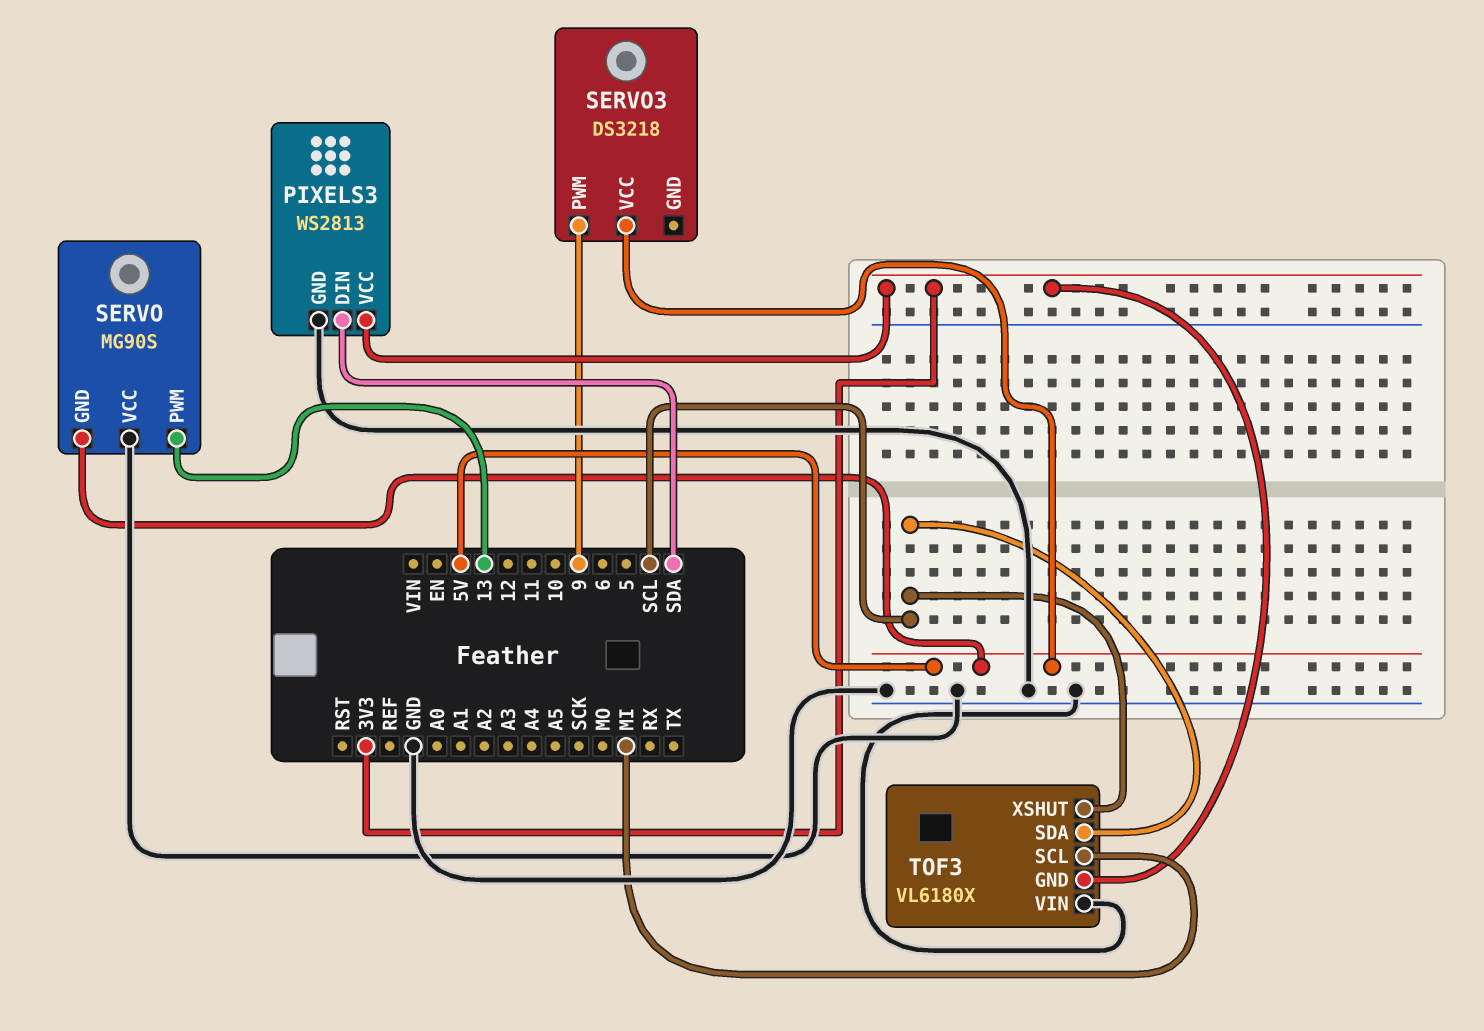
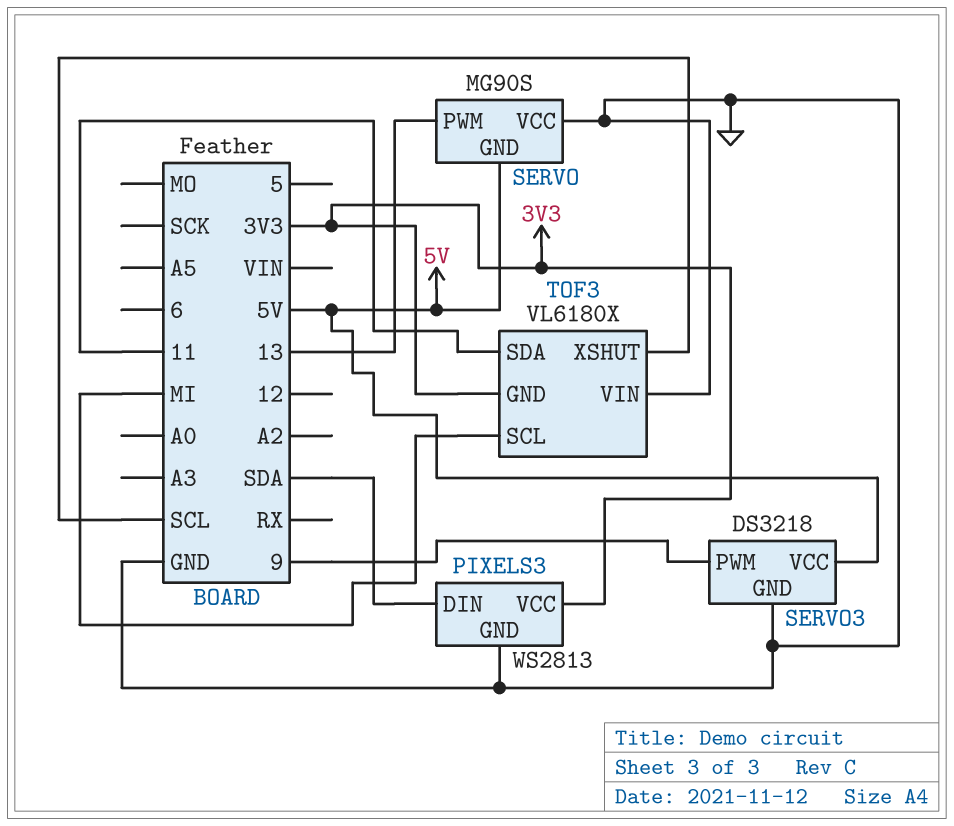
SERVO3 pin GND: none -> GND
TOF3 pin SDA: SCL -> 11

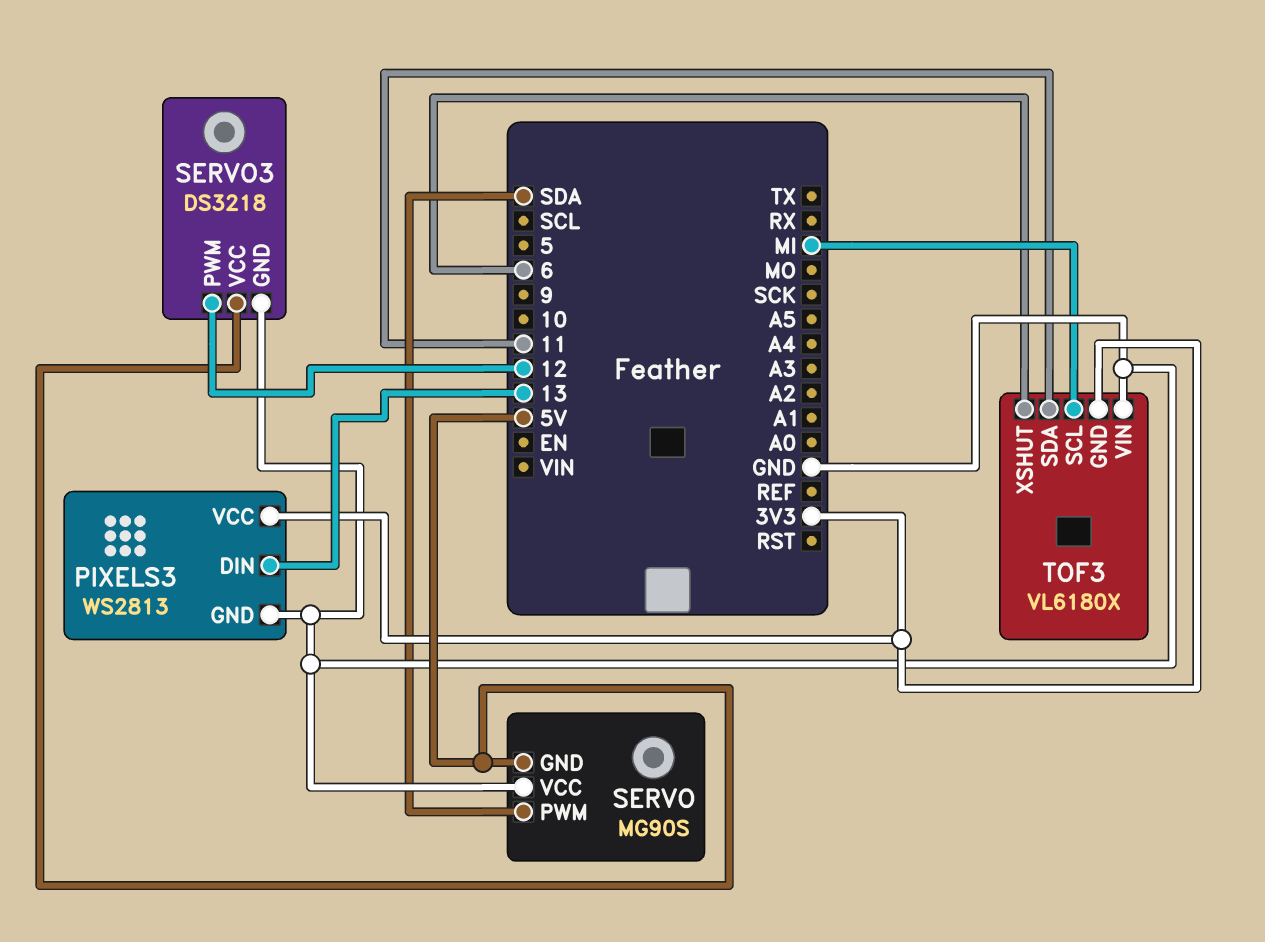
PIXELS3 pin DIN: SDA -> 13
SERVO pin PWM: 13 -> SDA
SERVO3 pin PWM: 9 -> 12
TOF3 pin XSHUT: SCL -> 6

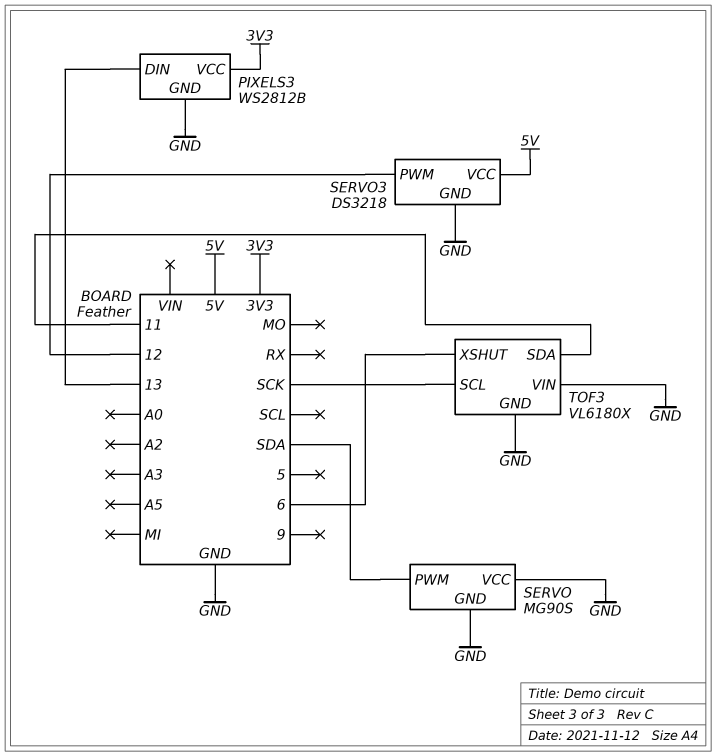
PIXELS3: WS2813 -> WS2812B
SERVO pin GND: 5V -> GND
TOF3 pin GND: 3V3 -> GND
TOF3 pin SCL: MI -> SCK

